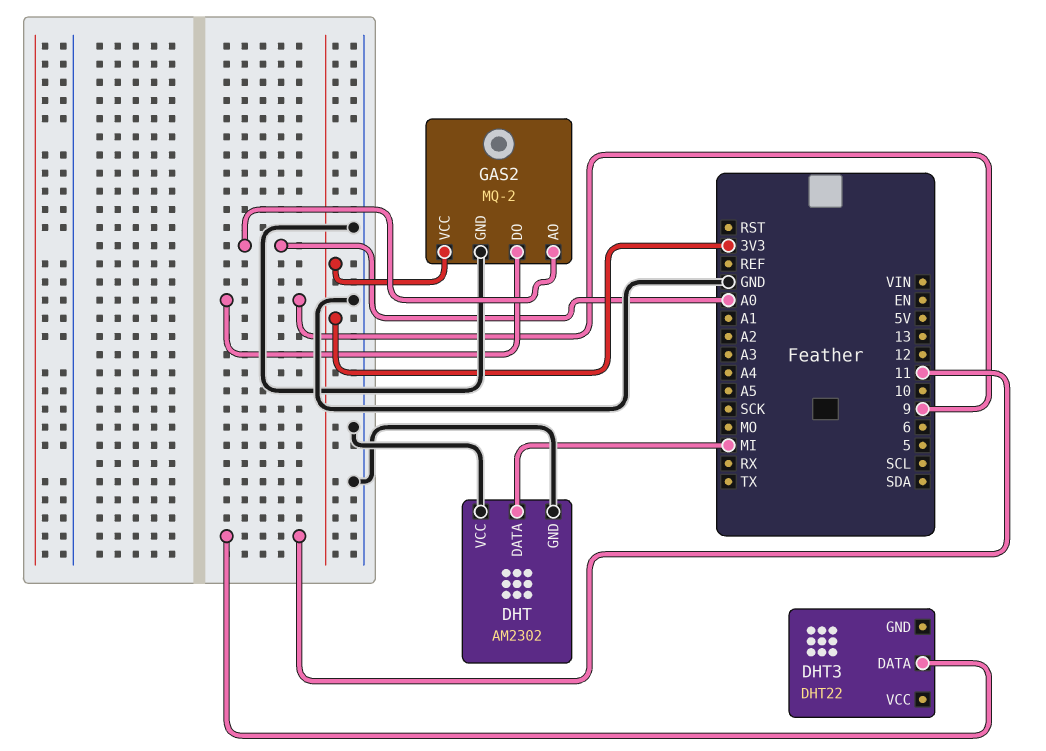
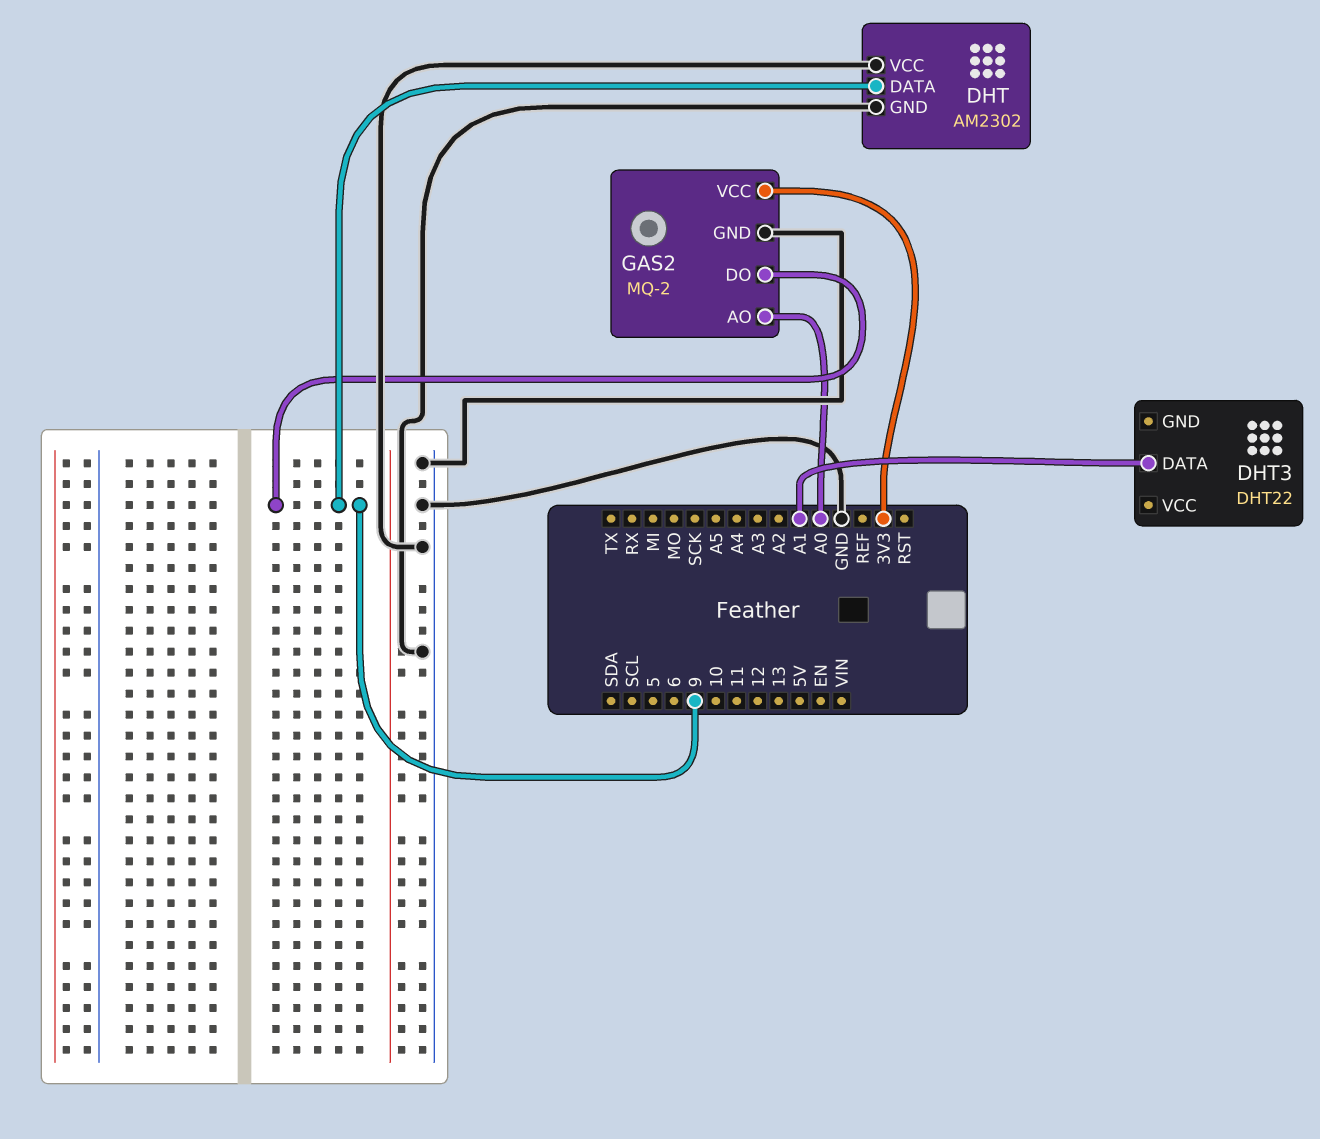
DHT pin DATA: MI -> 9
DHT3 pin DATA: 11 -> A1

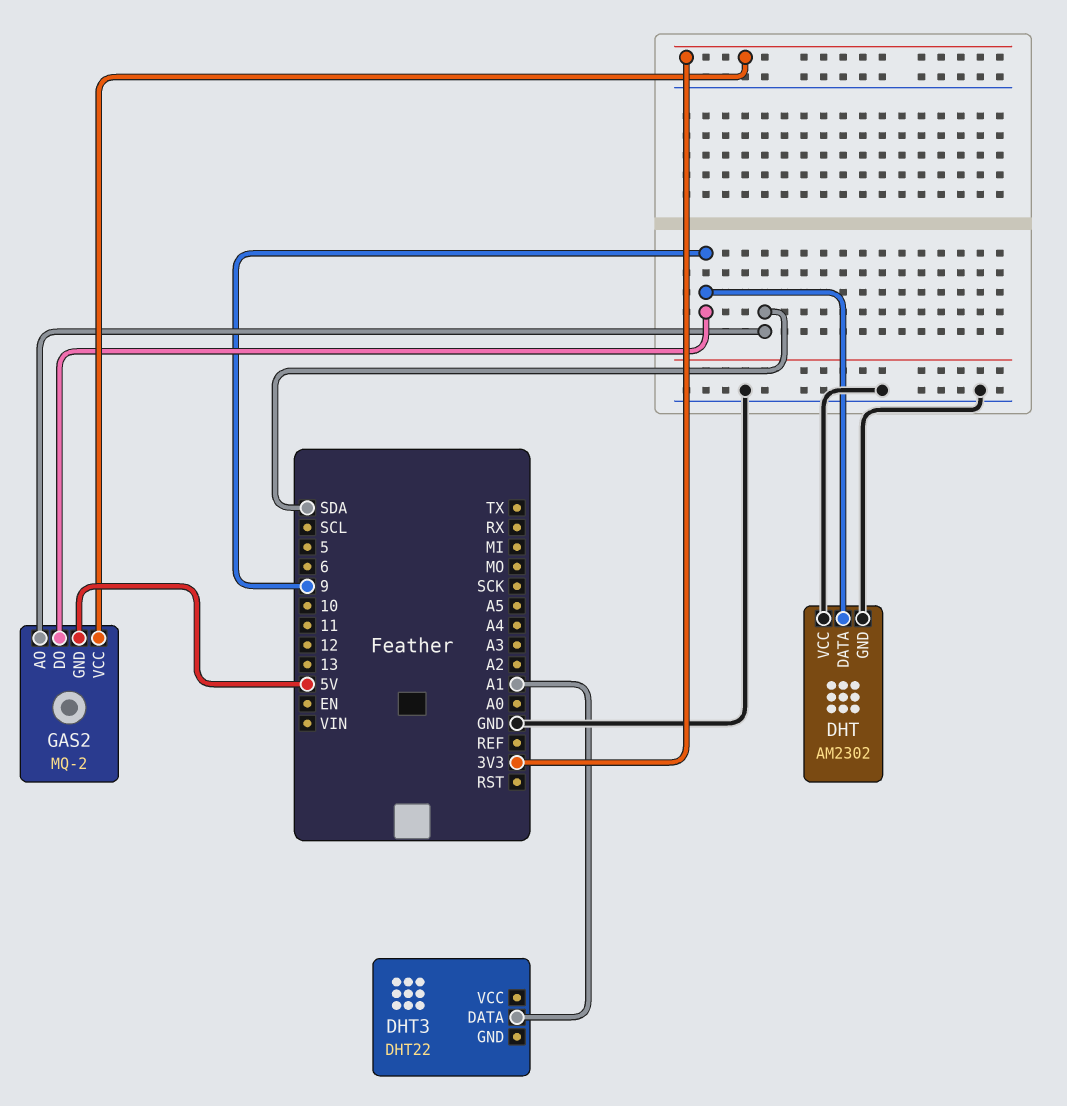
GAS2 pin AO: A0 -> SDA
GAS2 pin GND: GND -> 5V

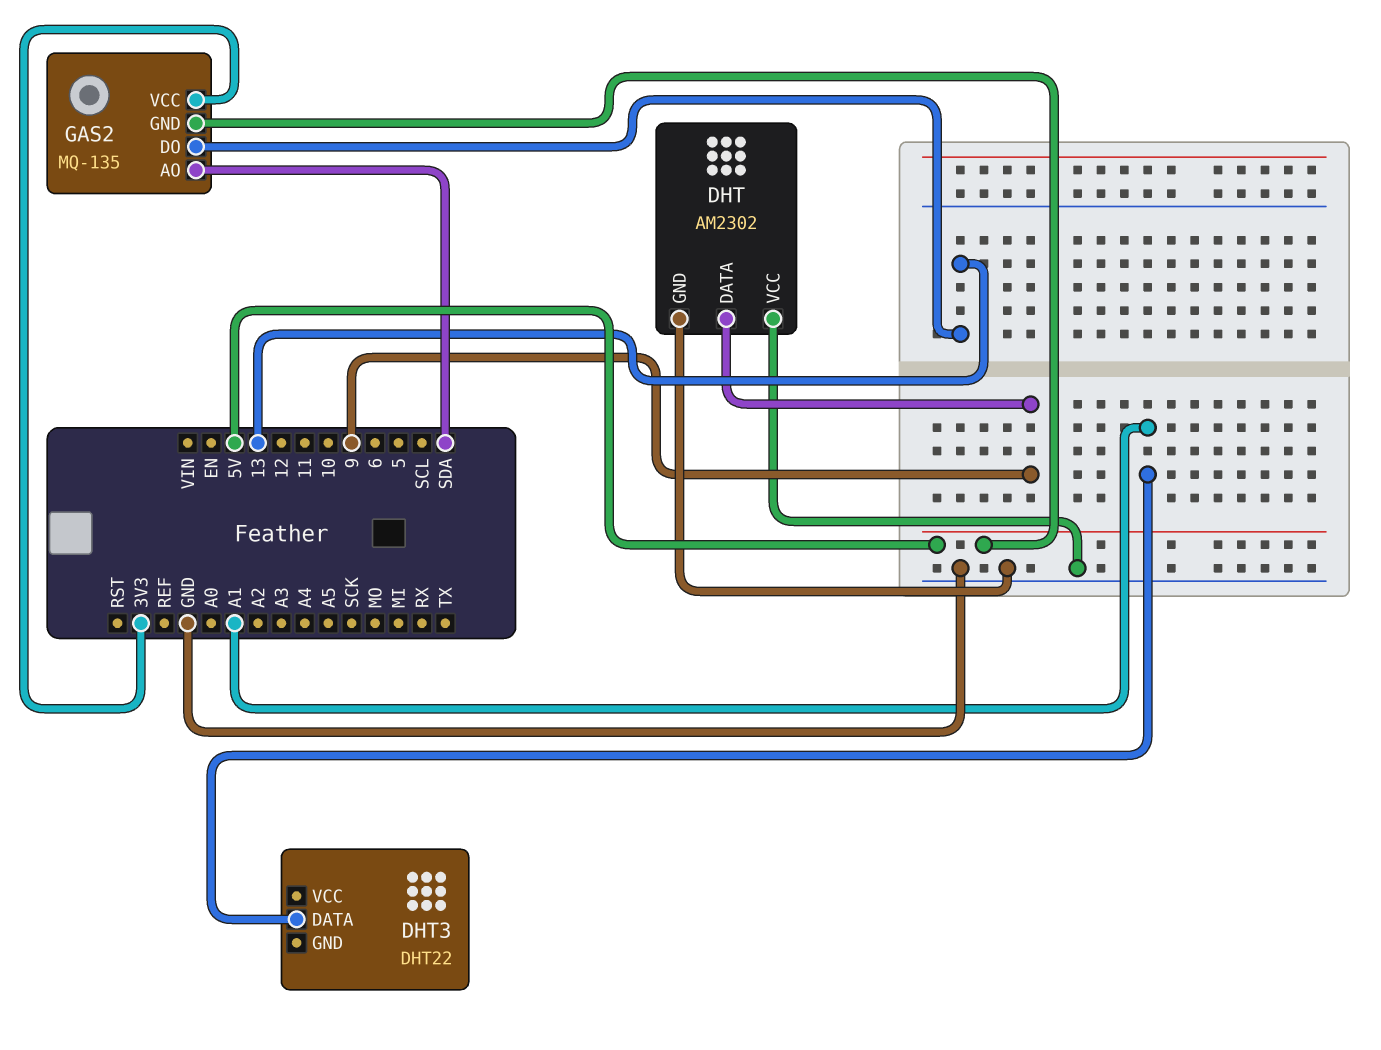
GAS2: MQ-2 -> MQ-135
GAS2 pin DO: 9 -> 13

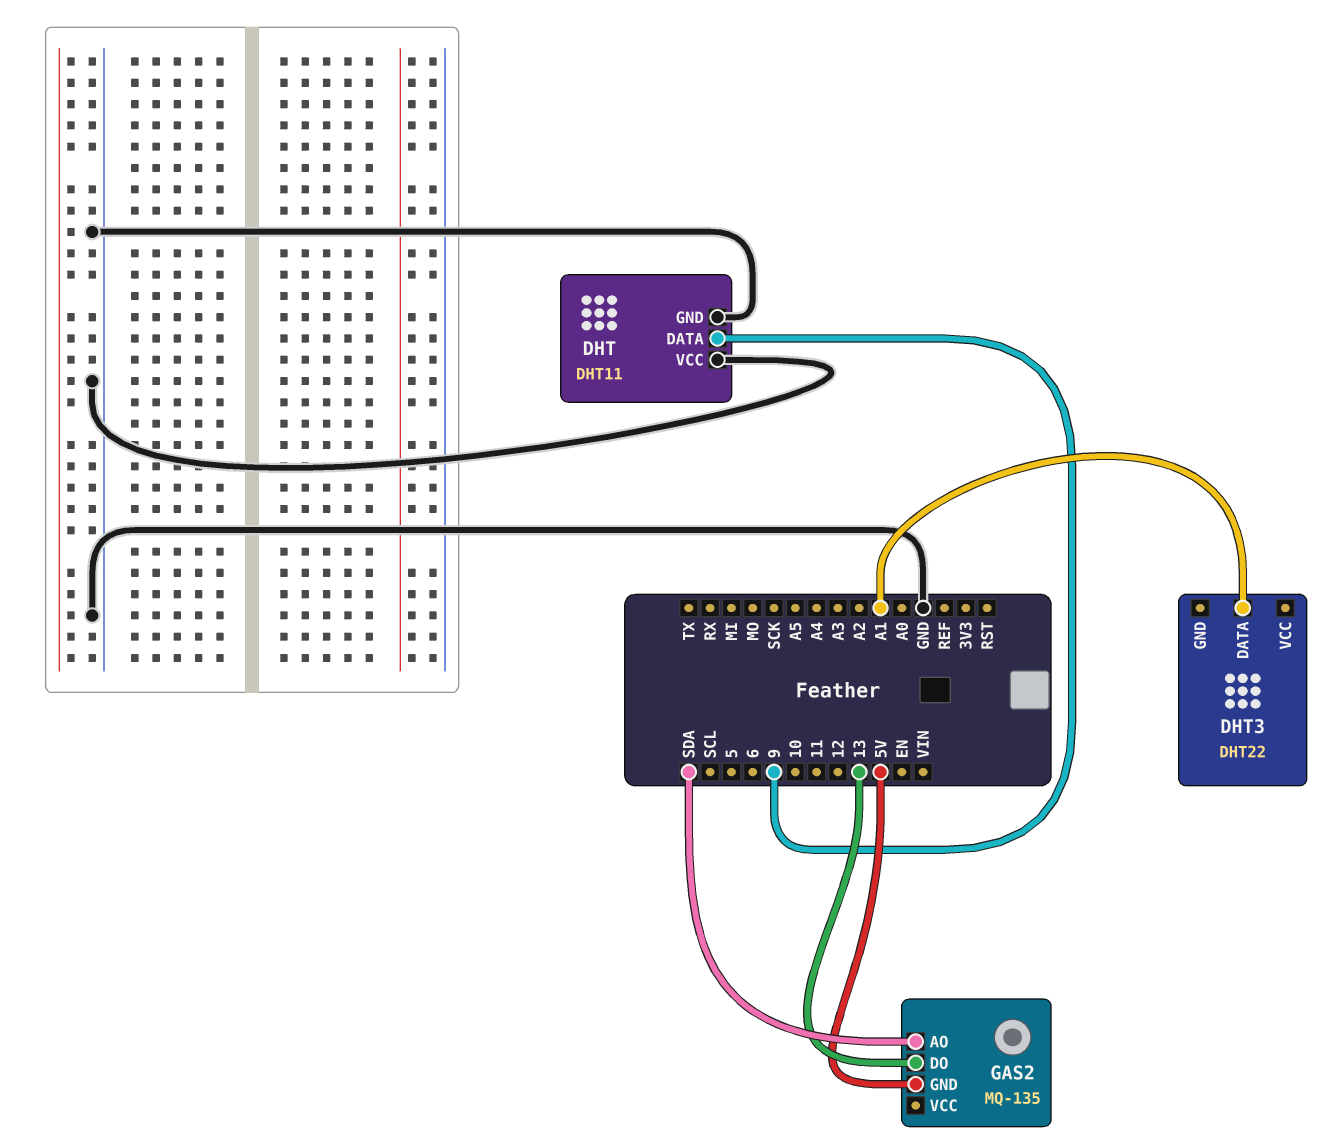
DHT: AM2302 -> DHT11
GAS2 pin VCC: 3V3 -> none

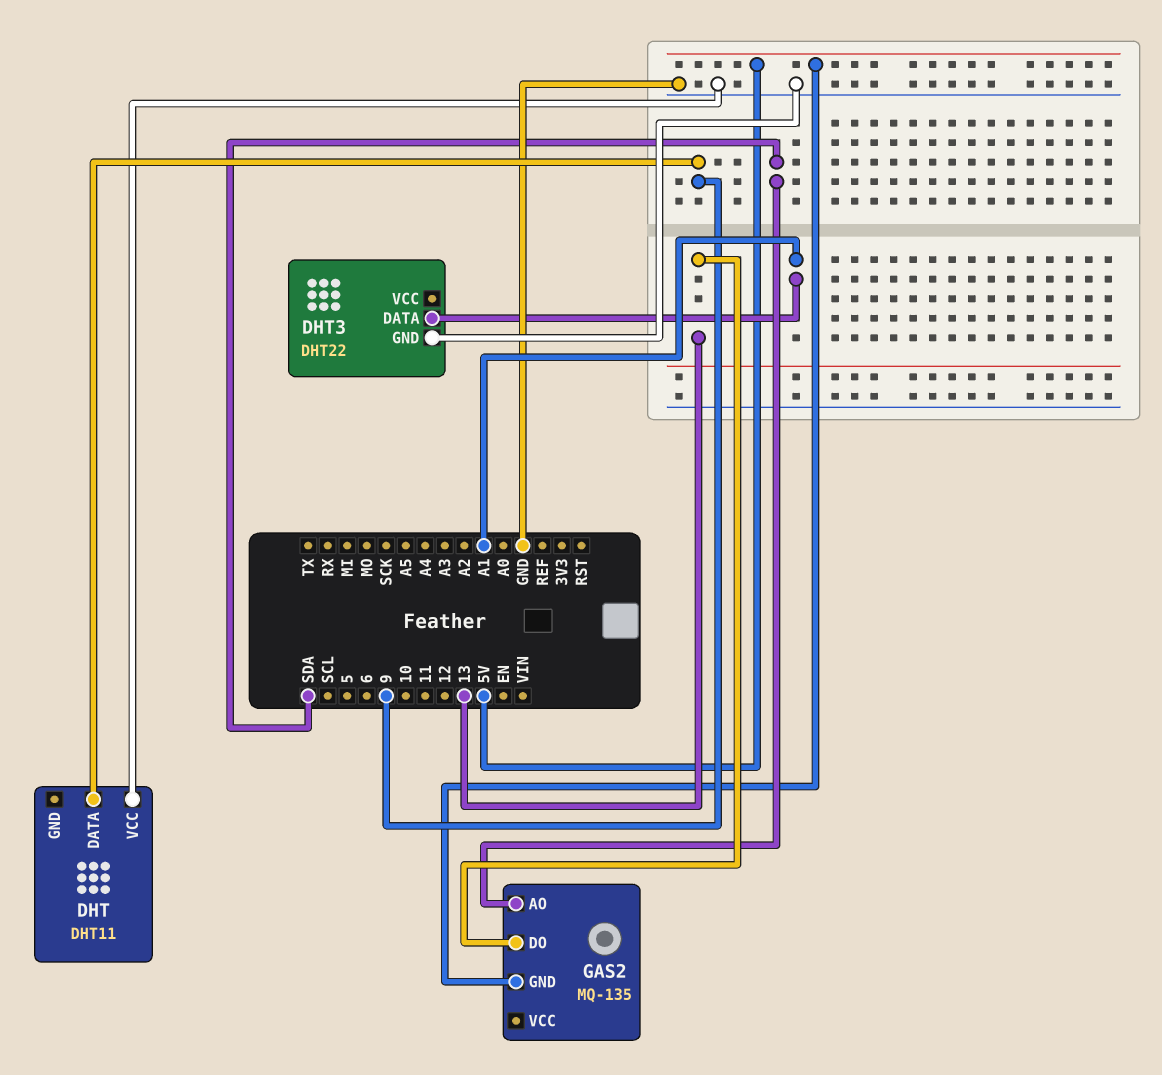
DHT pin GND: GND -> none
DHT3 pin GND: none -> GND

